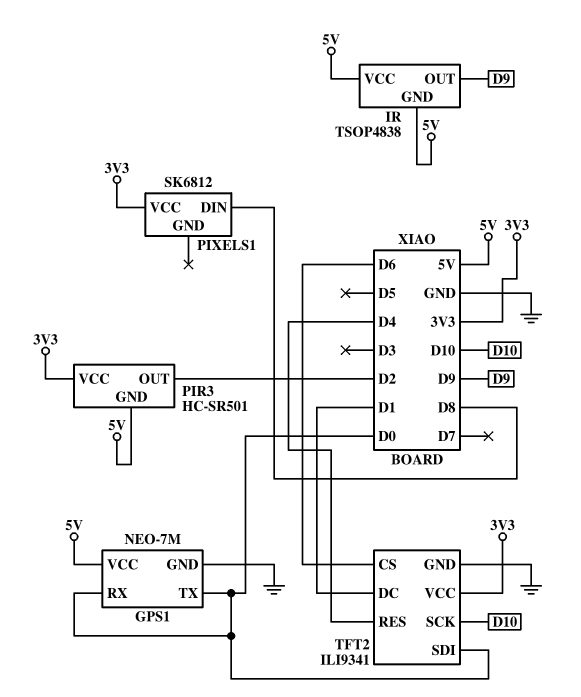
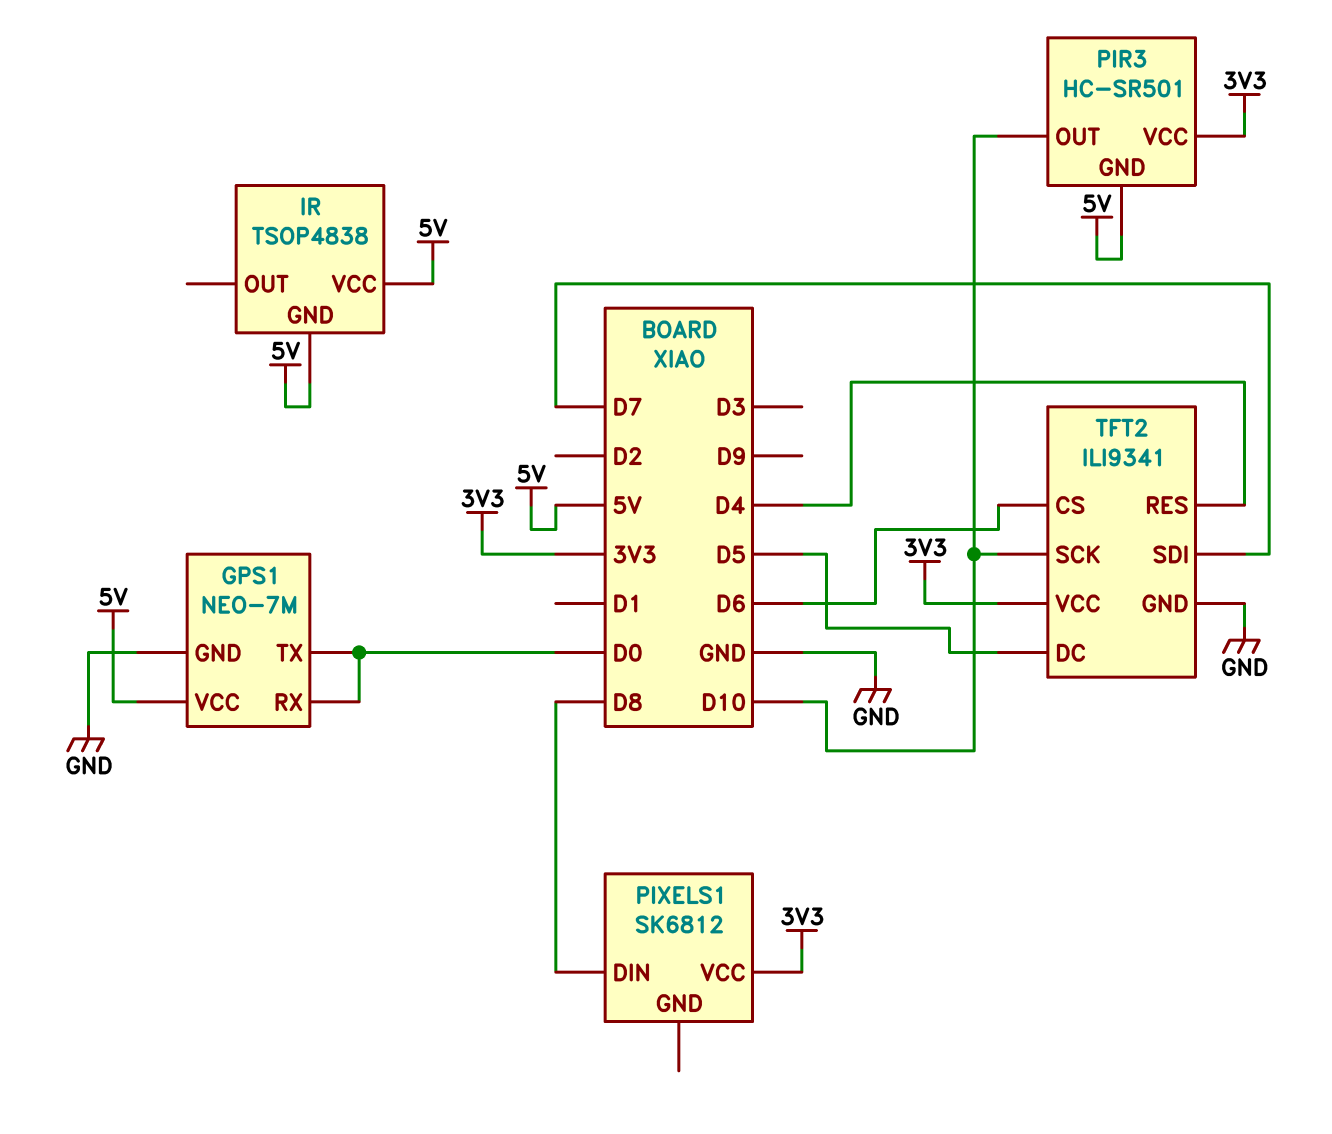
IR pin OUT: D9 -> none
PIR3 pin OUT: D2 -> D10
TFT2 pin DC: D1 -> D5
TFT2 pin SDI: D0 -> D7

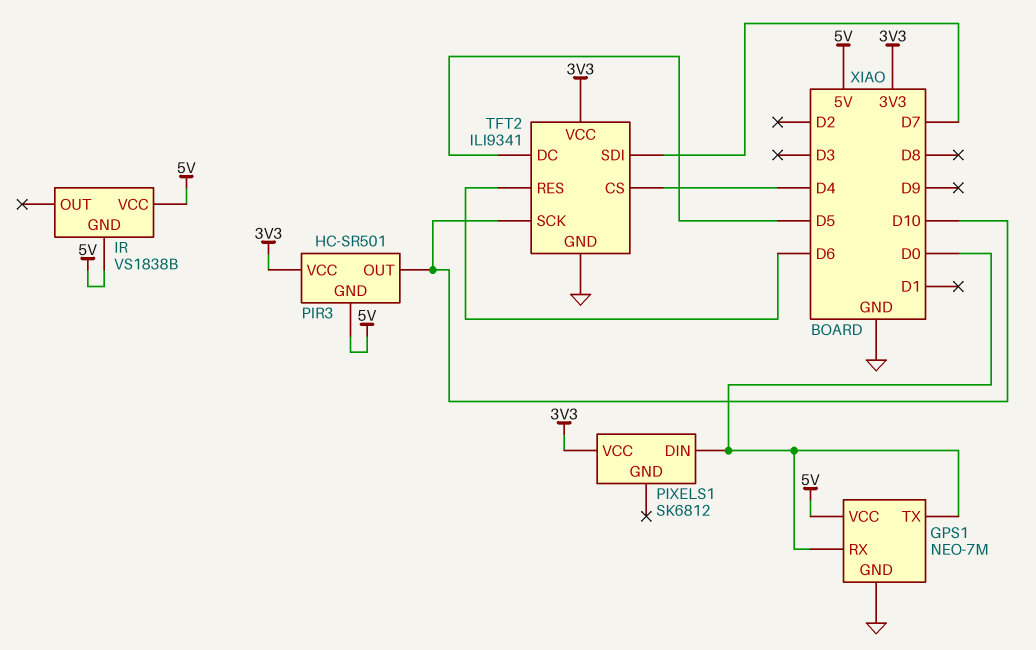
IR: TSOP4838 -> VS1838B
PIXELS1 pin DIN: D8 -> D0
TFT2 pin CS: D6 -> D4
TFT2 pin RES: D4 -> D6

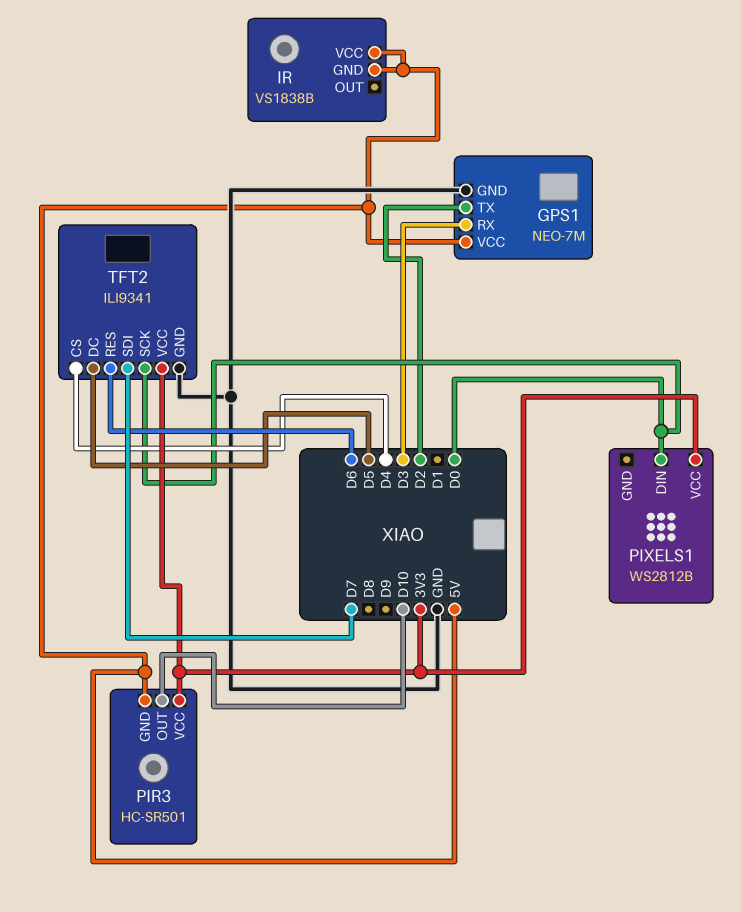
GPS1 pin RX: D0 -> D3
GPS1 pin TX: D0 -> D2
PIXELS1: SK6812 -> WS2812B
TFT2 pin SCK: D10 -> D0

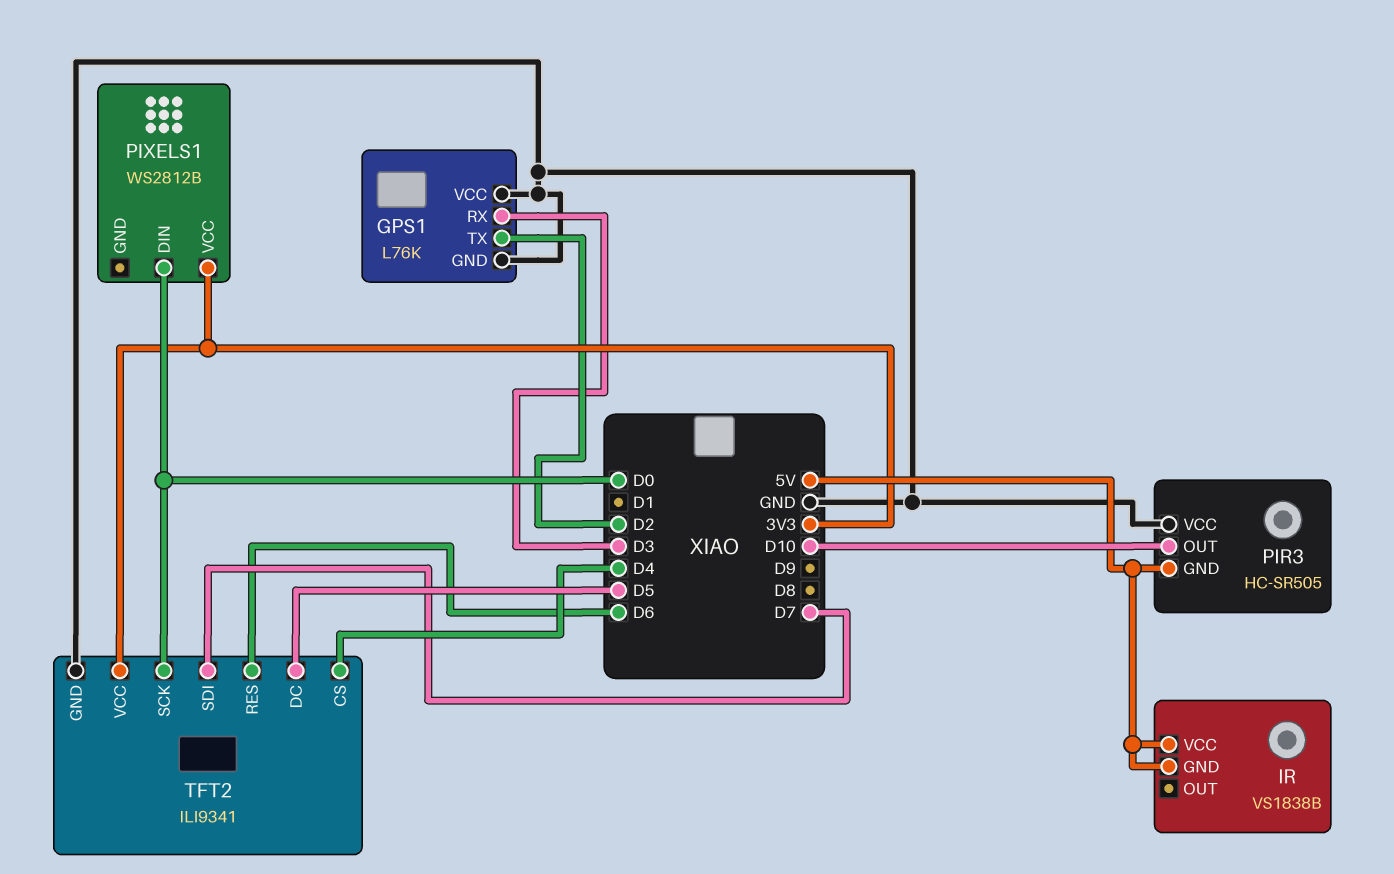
GPS1: NEO-7M -> L76K
GPS1 pin VCC: 5V -> GND
PIR3: HC-SR501 -> HC-SR505
PIR3 pin VCC: 3V3 -> GND

